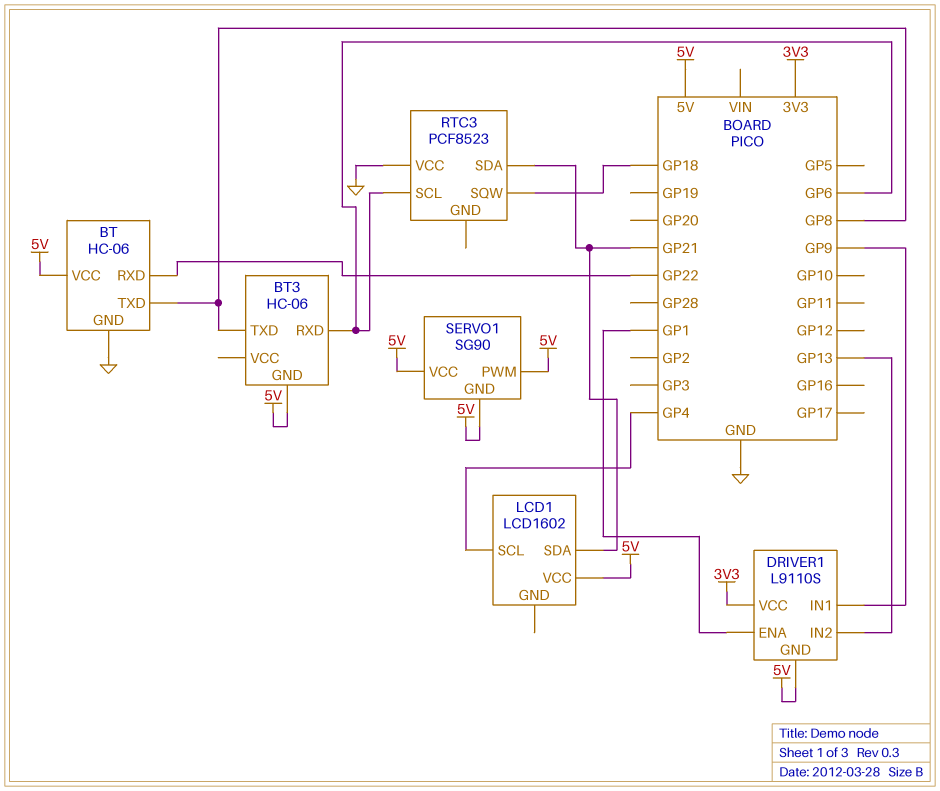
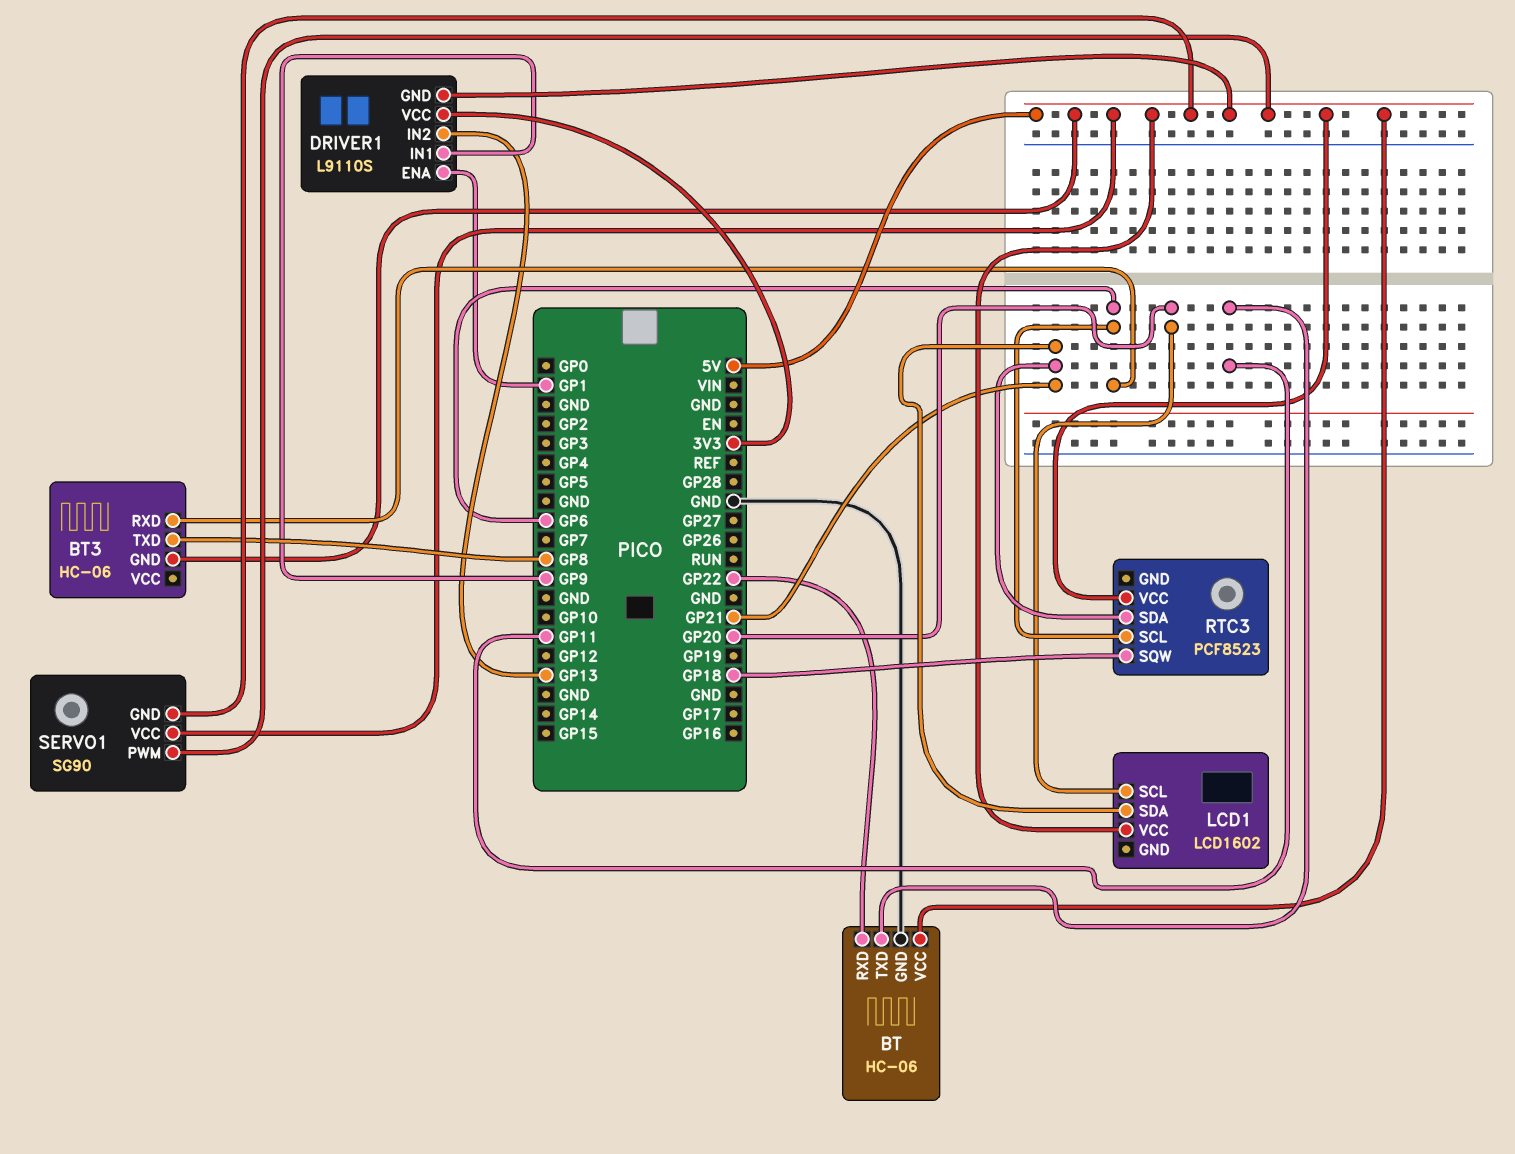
BT pin TXD: GP8 -> GP11
LCD1 pin SCL: GP4 -> GP20
RTC3 pin VCC: GND -> 5V

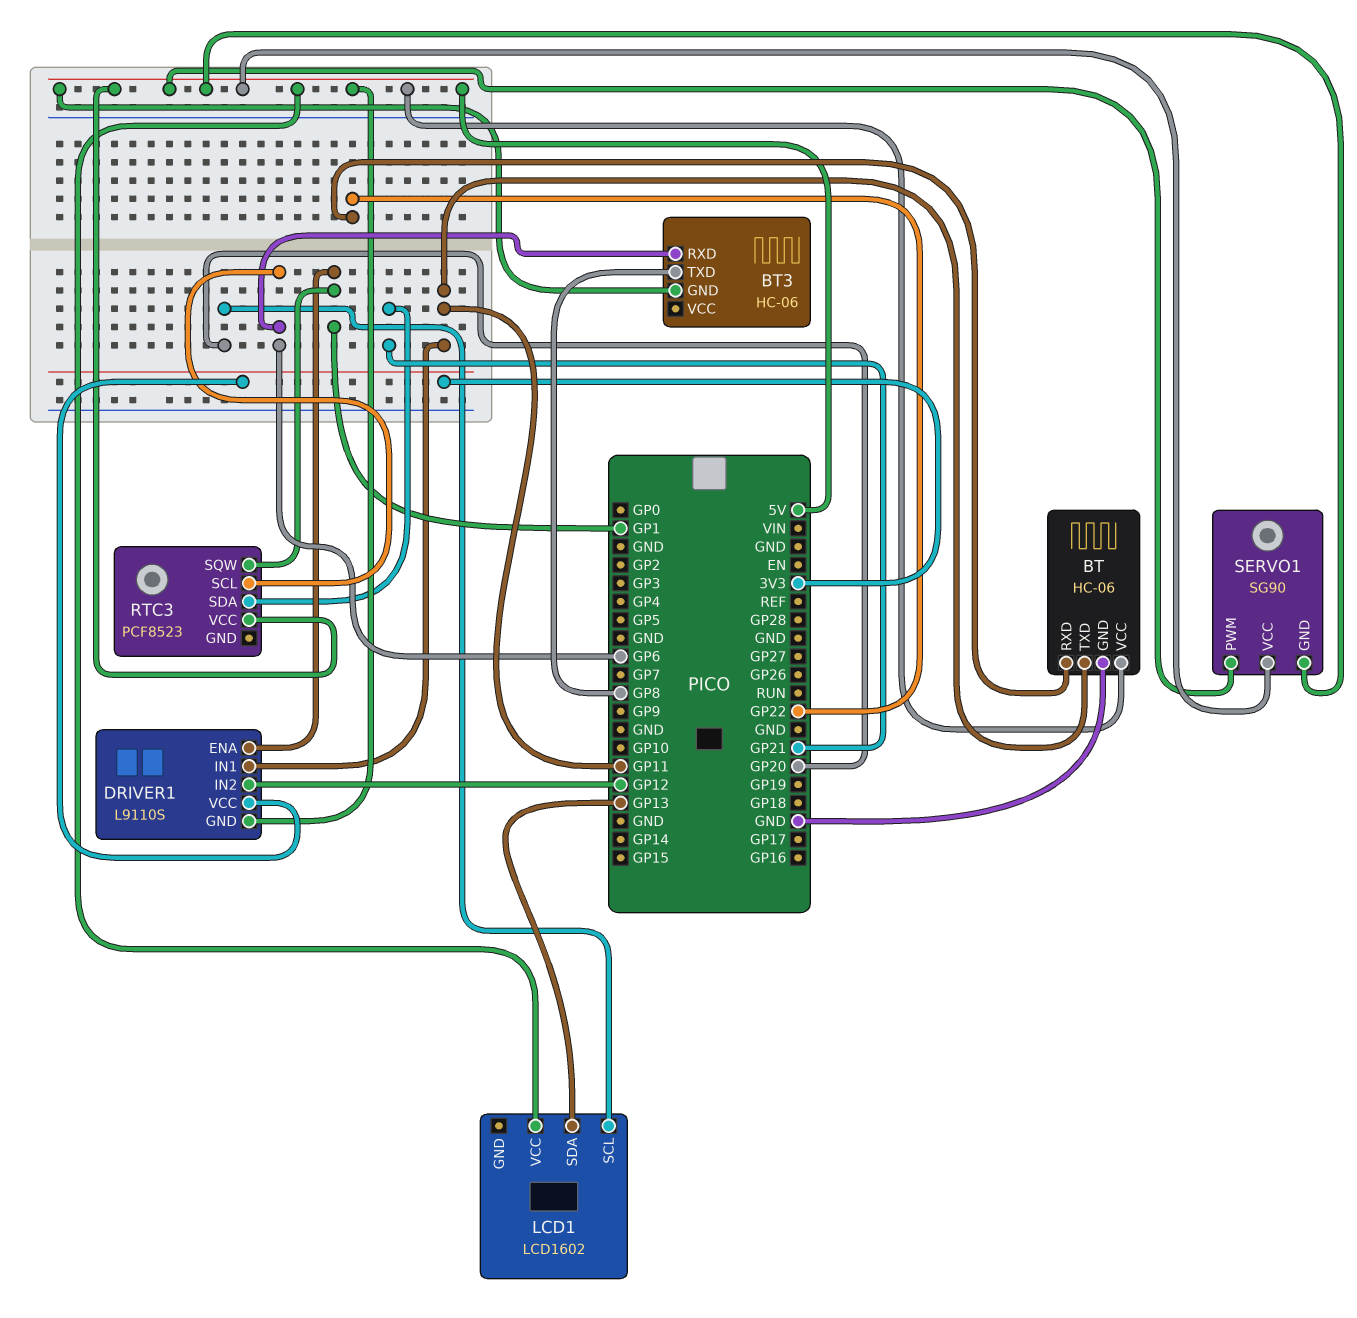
DRIVER1 pin IN1: GP9 -> GP11
DRIVER1 pin IN2: GP13 -> GP12
LCD1 pin SDA: GP21 -> GP13
RTC3 pin SQW: GP18 -> GP1

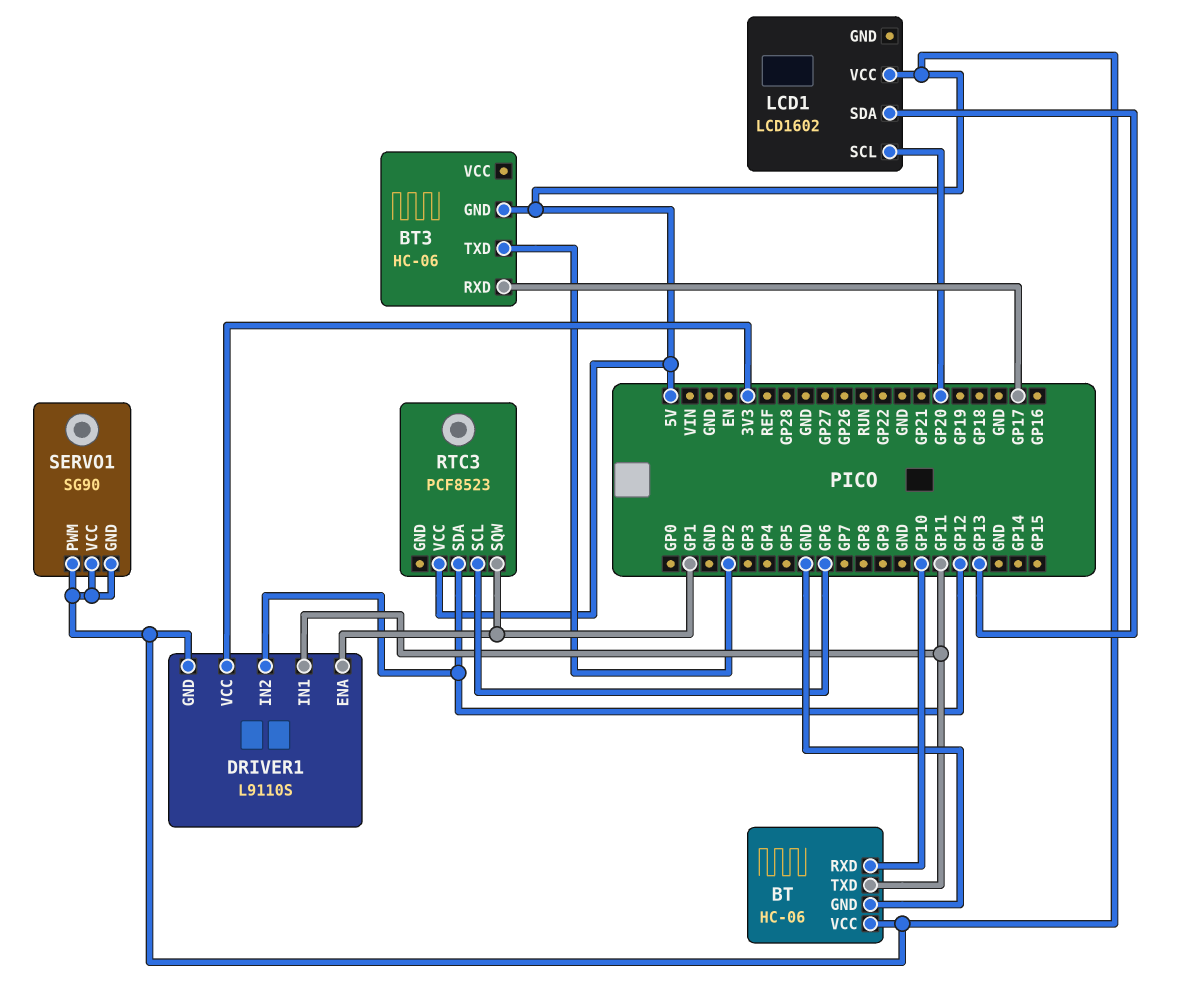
BT pin RXD: GP22 -> GP10
BT3 pin RXD: GP6 -> GP17
BT3 pin TXD: GP8 -> GP2
RTC3 pin SDA: GP21 -> GP12

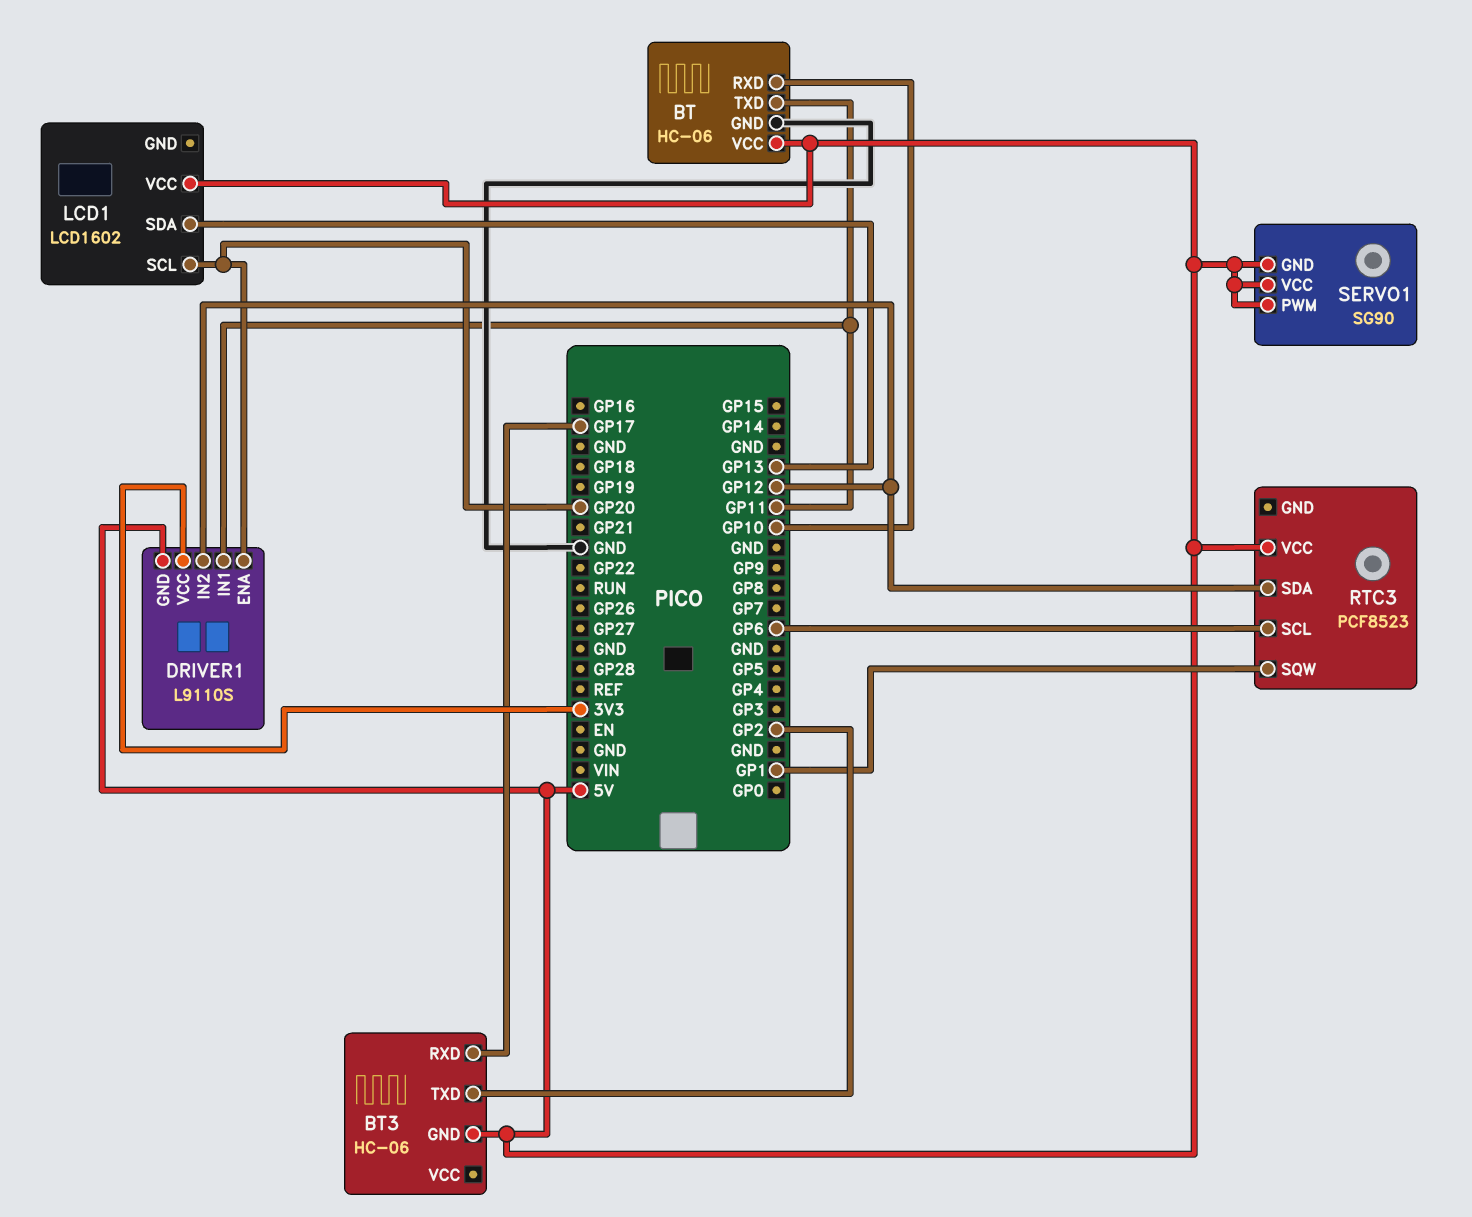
DRIVER1 pin ENA: GP1 -> GP20

